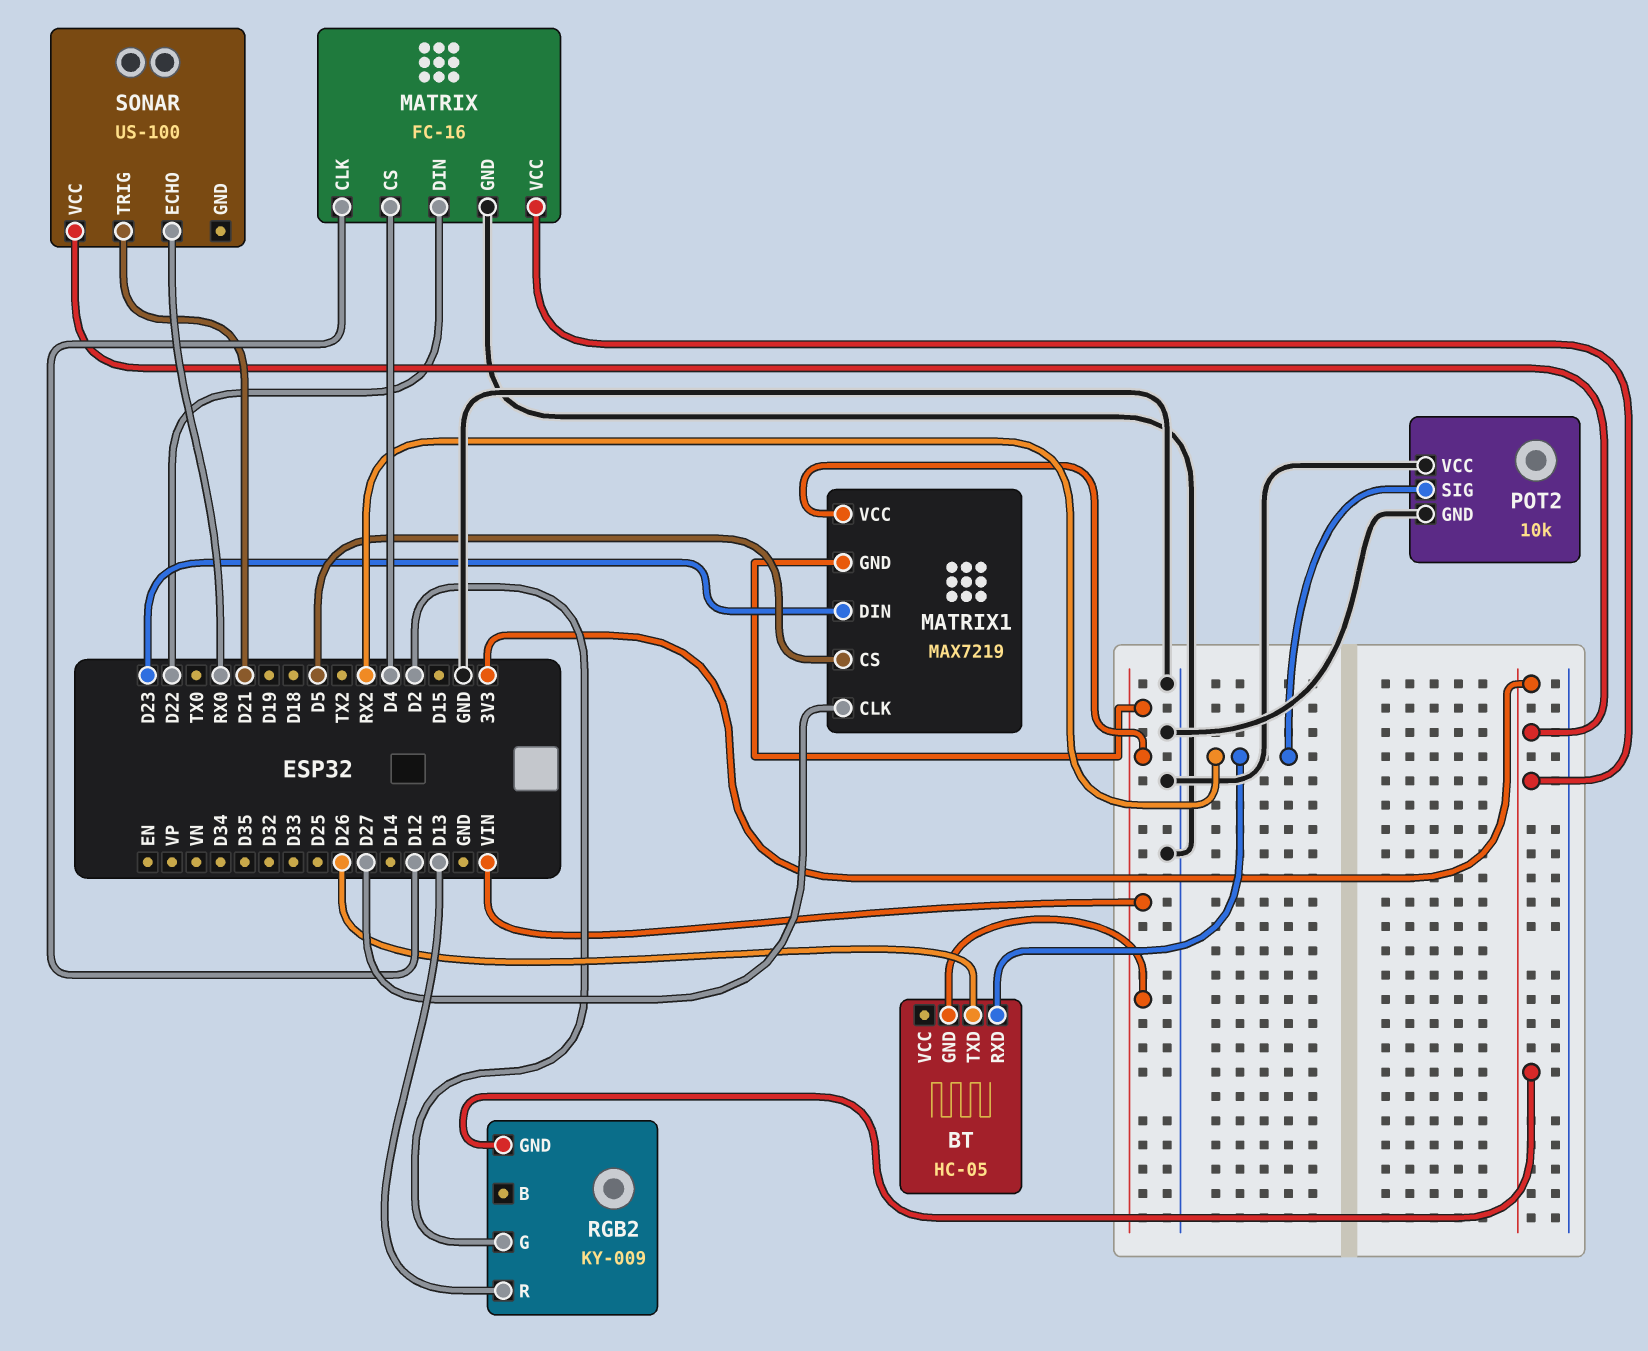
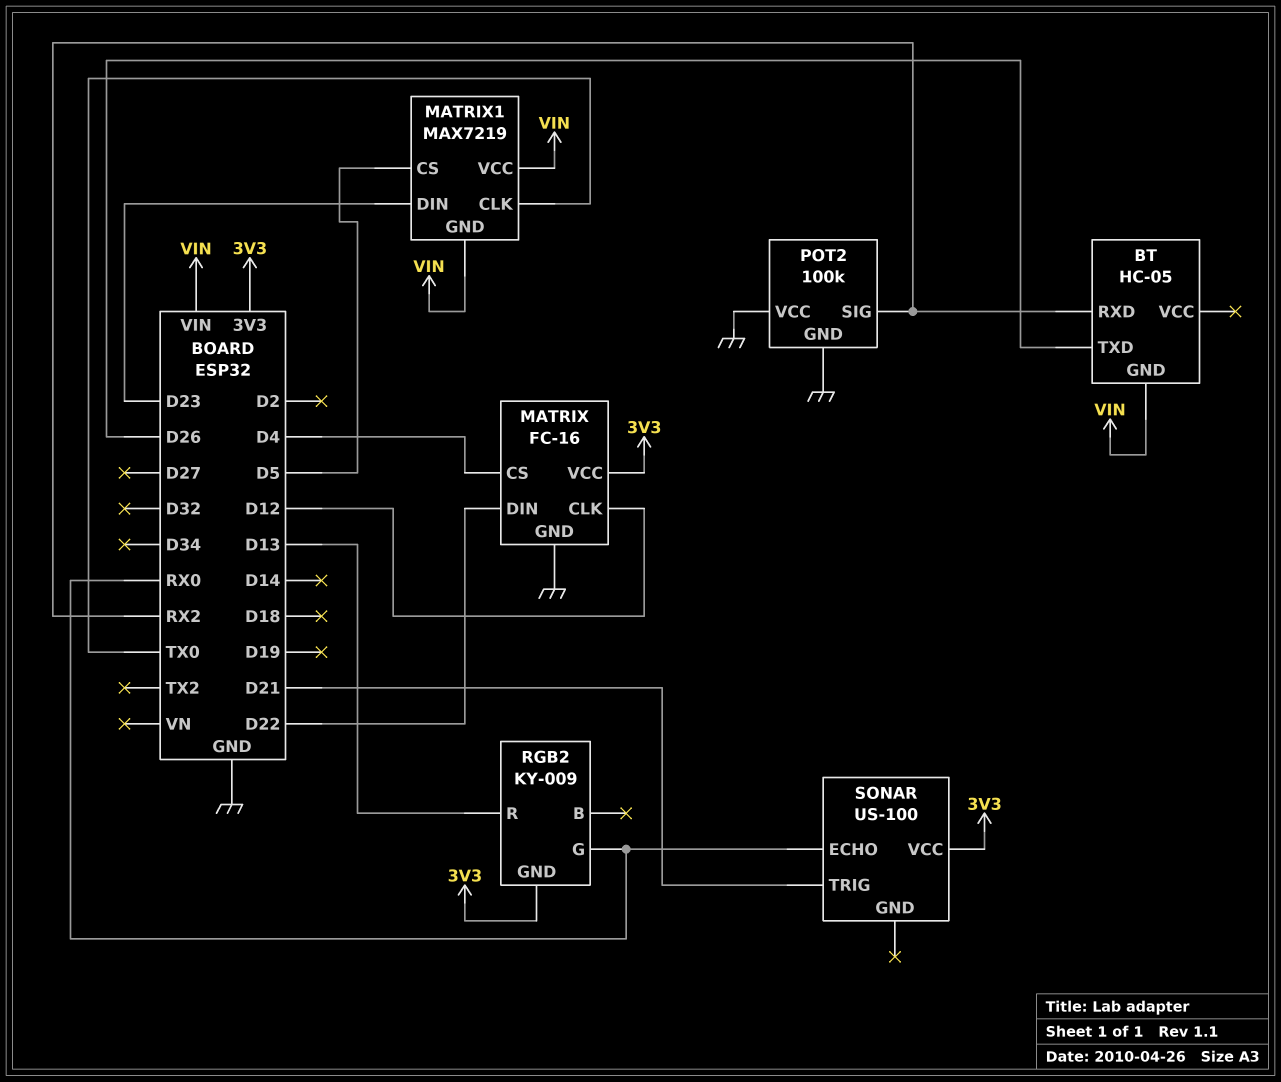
MATRIX1 pin CLK: D27 -> TX0
POT2: 10k -> 100k
RGB2 pin G: D2 -> RX0

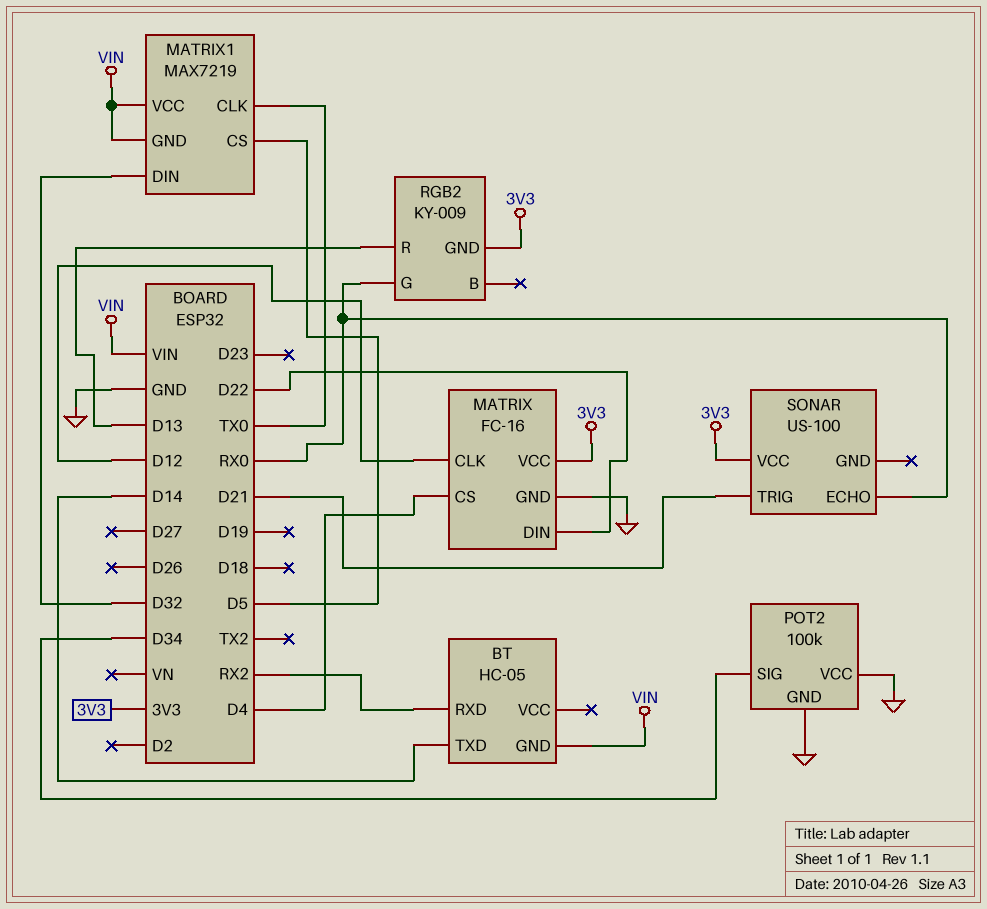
BT pin TXD: D26 -> D14
MATRIX1 pin DIN: D23 -> D32
POT2 pin SIG: RX2 -> D34

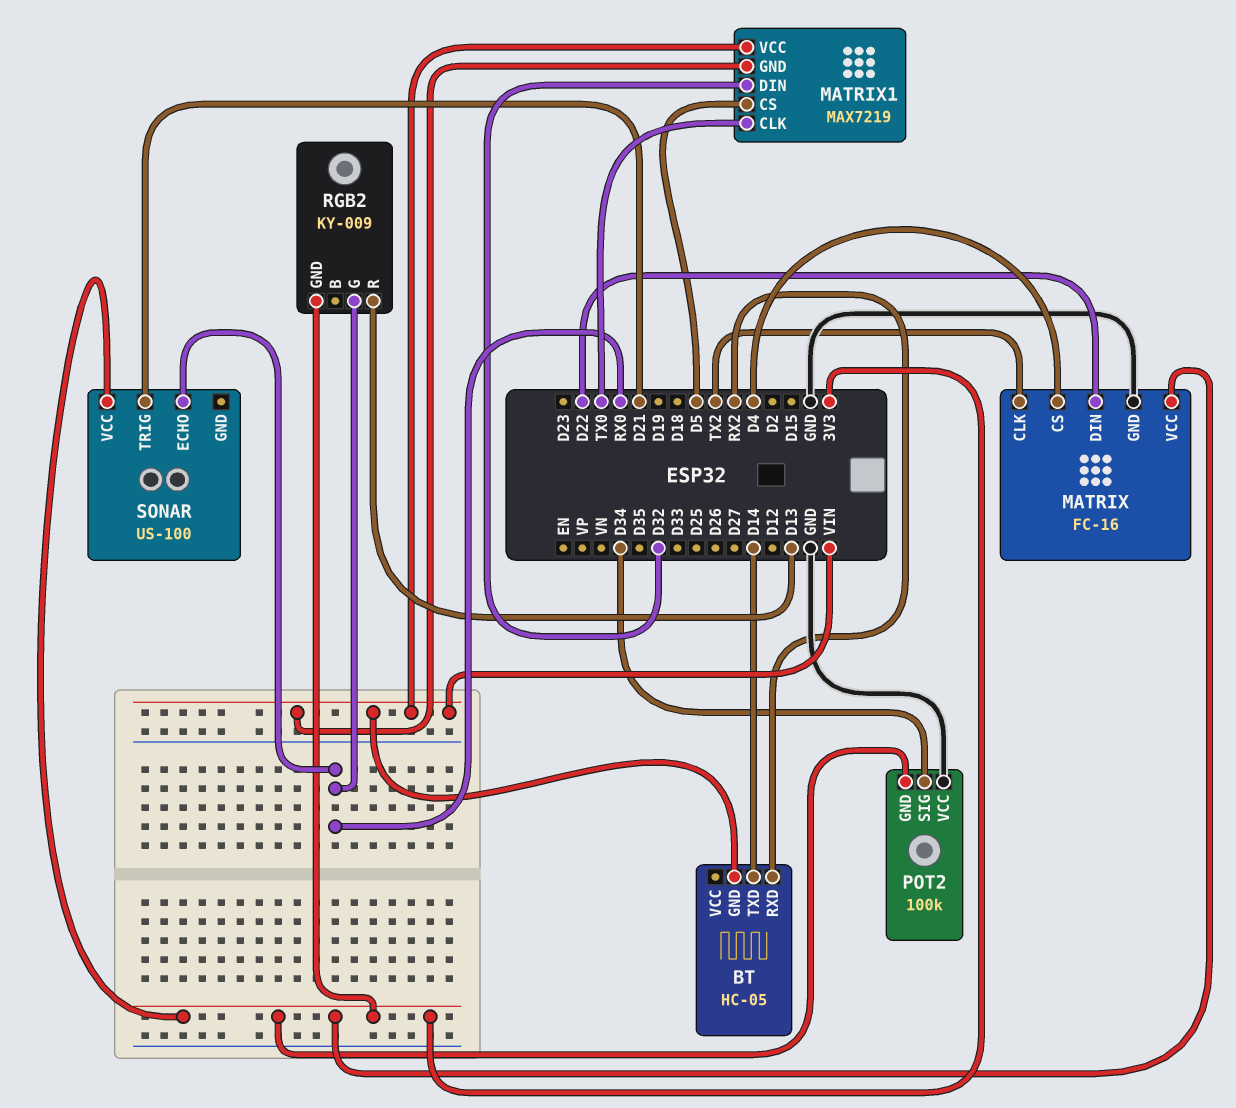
MATRIX pin CLK: D12 -> TX2
POT2 pin GND: GND -> 3V3

